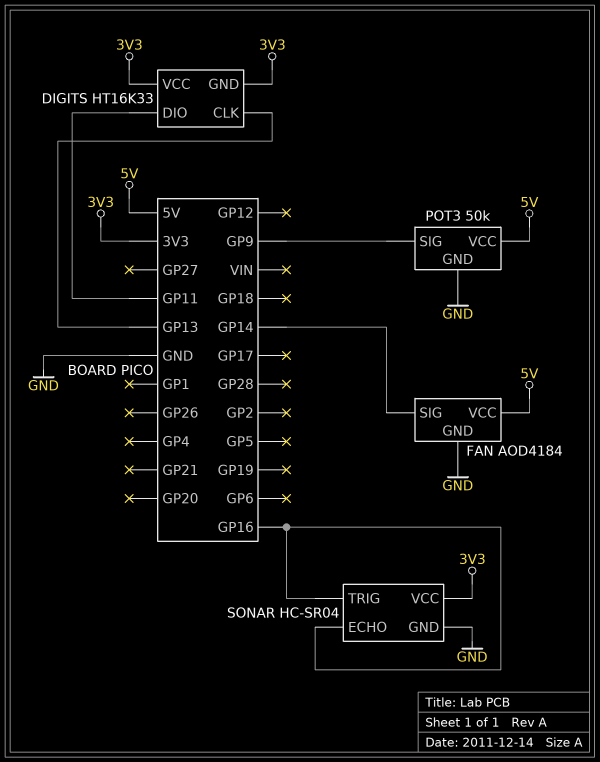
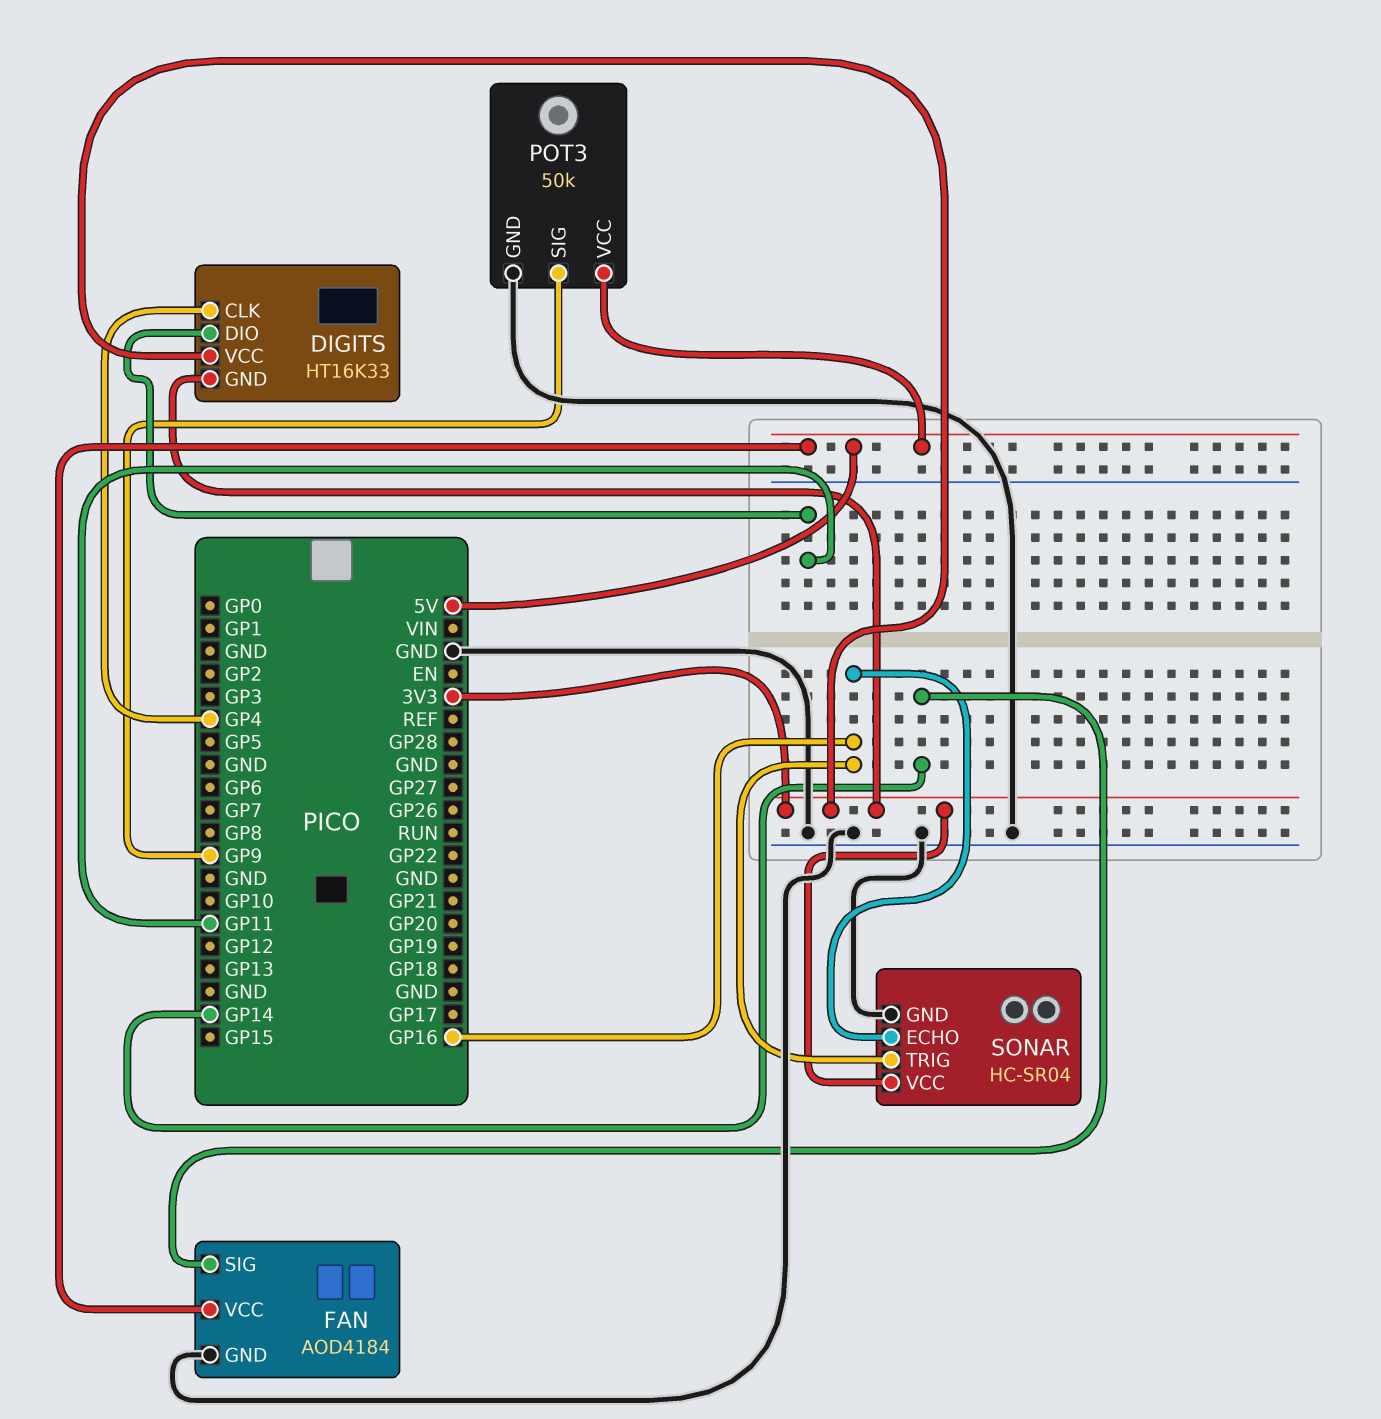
DIGITS pin CLK: GP13 -> GP4

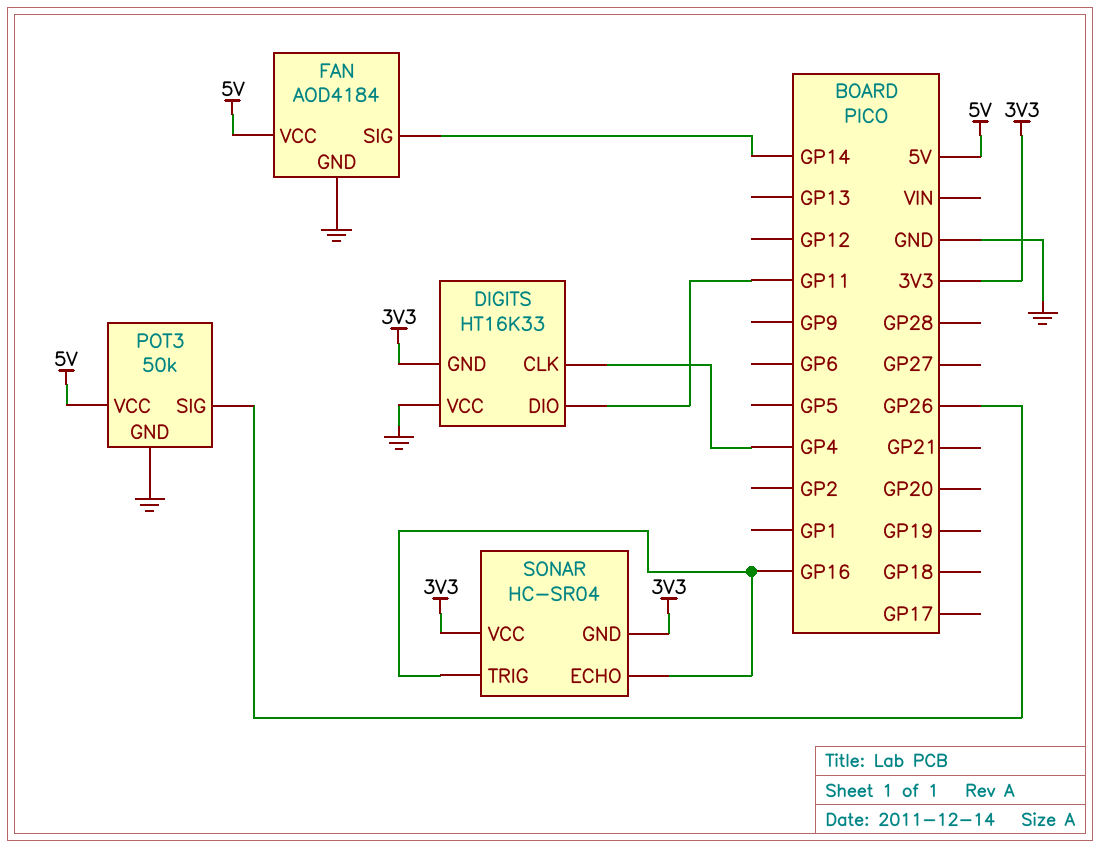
DIGITS pin VCC: 3V3 -> GND
POT3 pin SIG: GP9 -> GP26
SONAR pin GND: GND -> 3V3

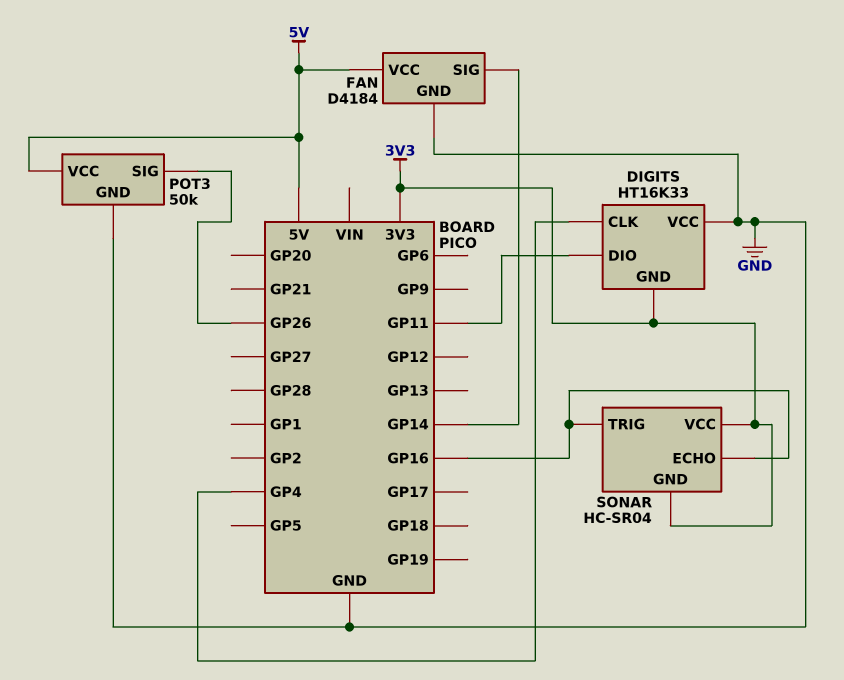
FAN: AOD4184 -> D4184

